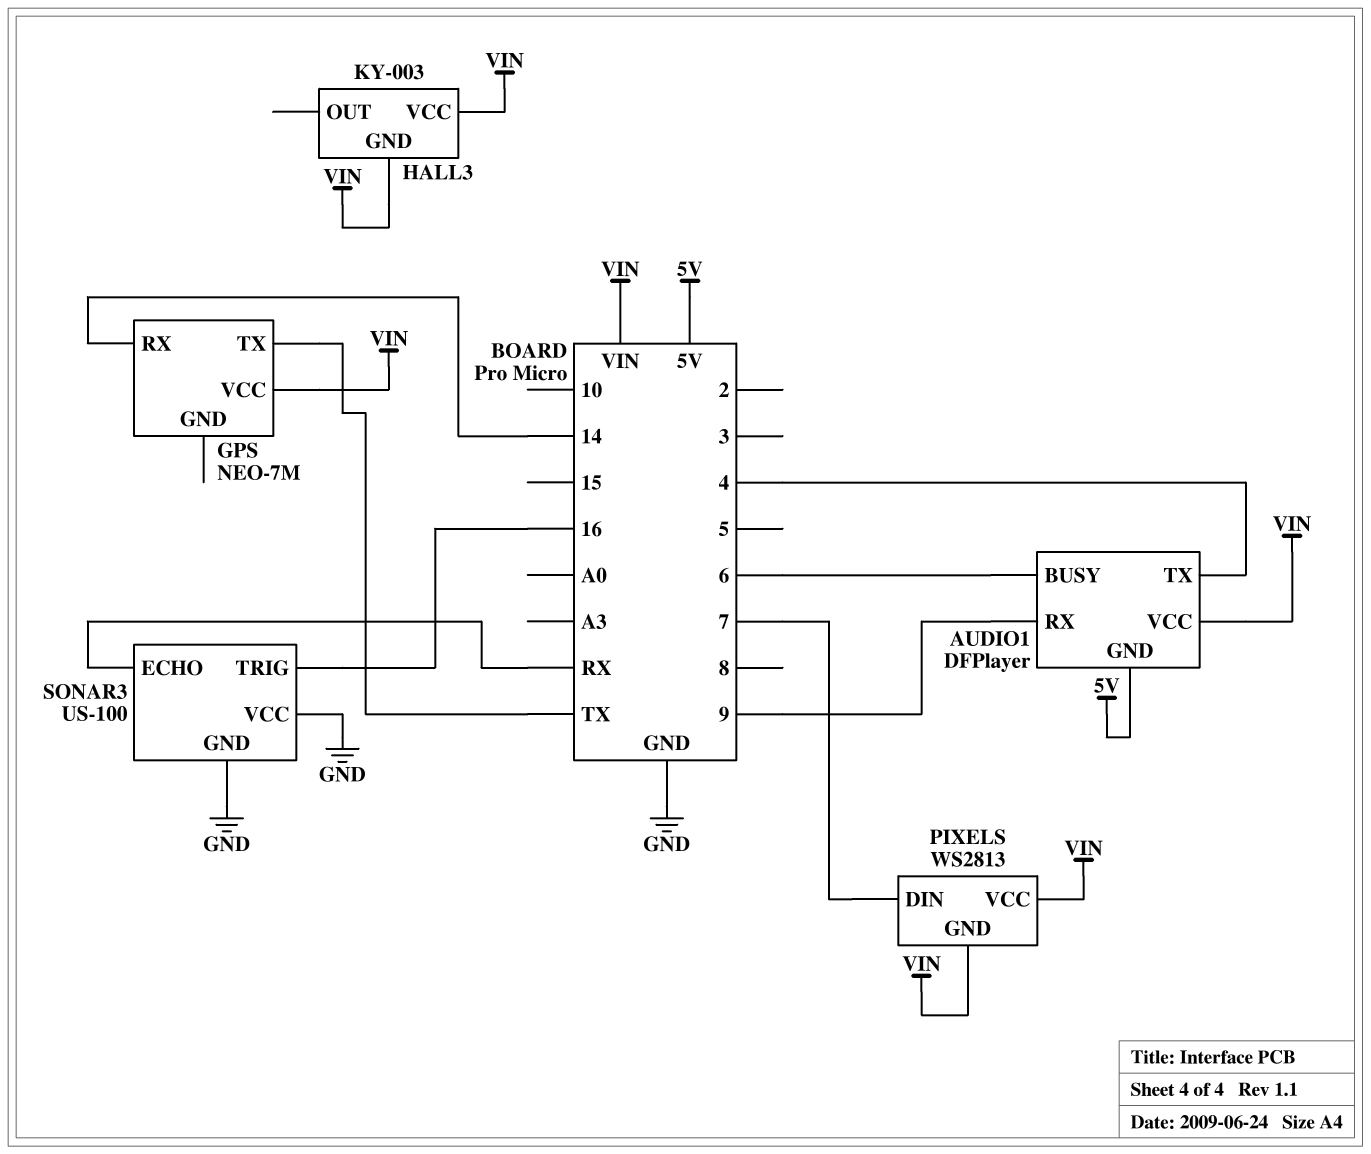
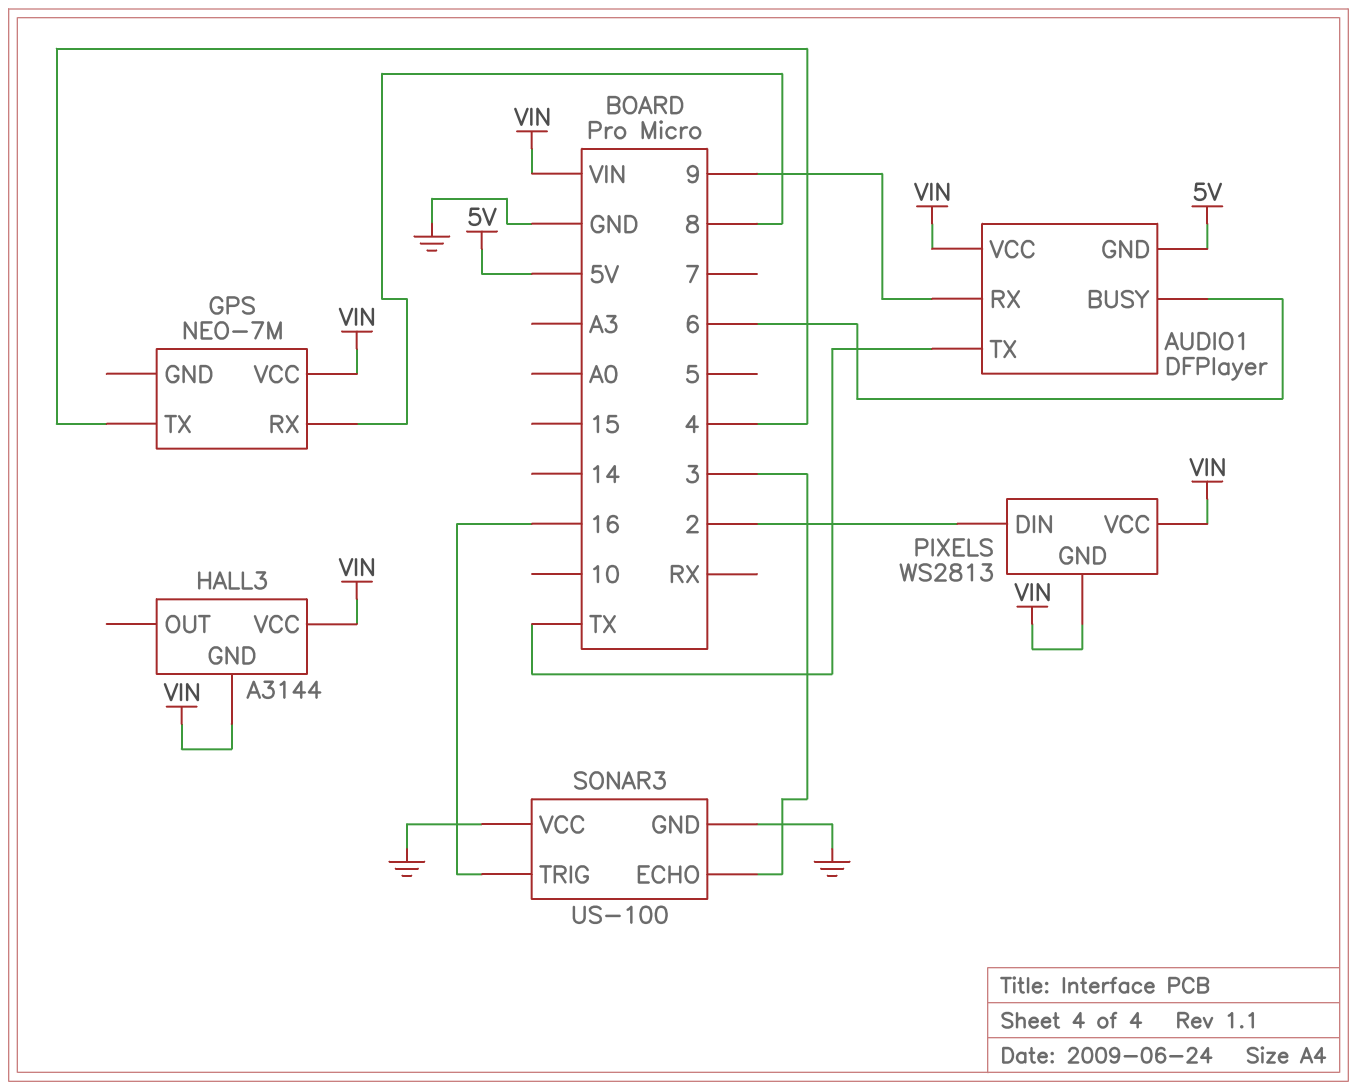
AUDIO1 pin TX: 4 -> TX
GPS pin RX: 14 -> 8
GPS pin TX: TX -> 4
HALL3: KY-003 -> A3144
PIXELS pin DIN: 7 -> 2
SONAR3 pin ECHO: RX -> 3

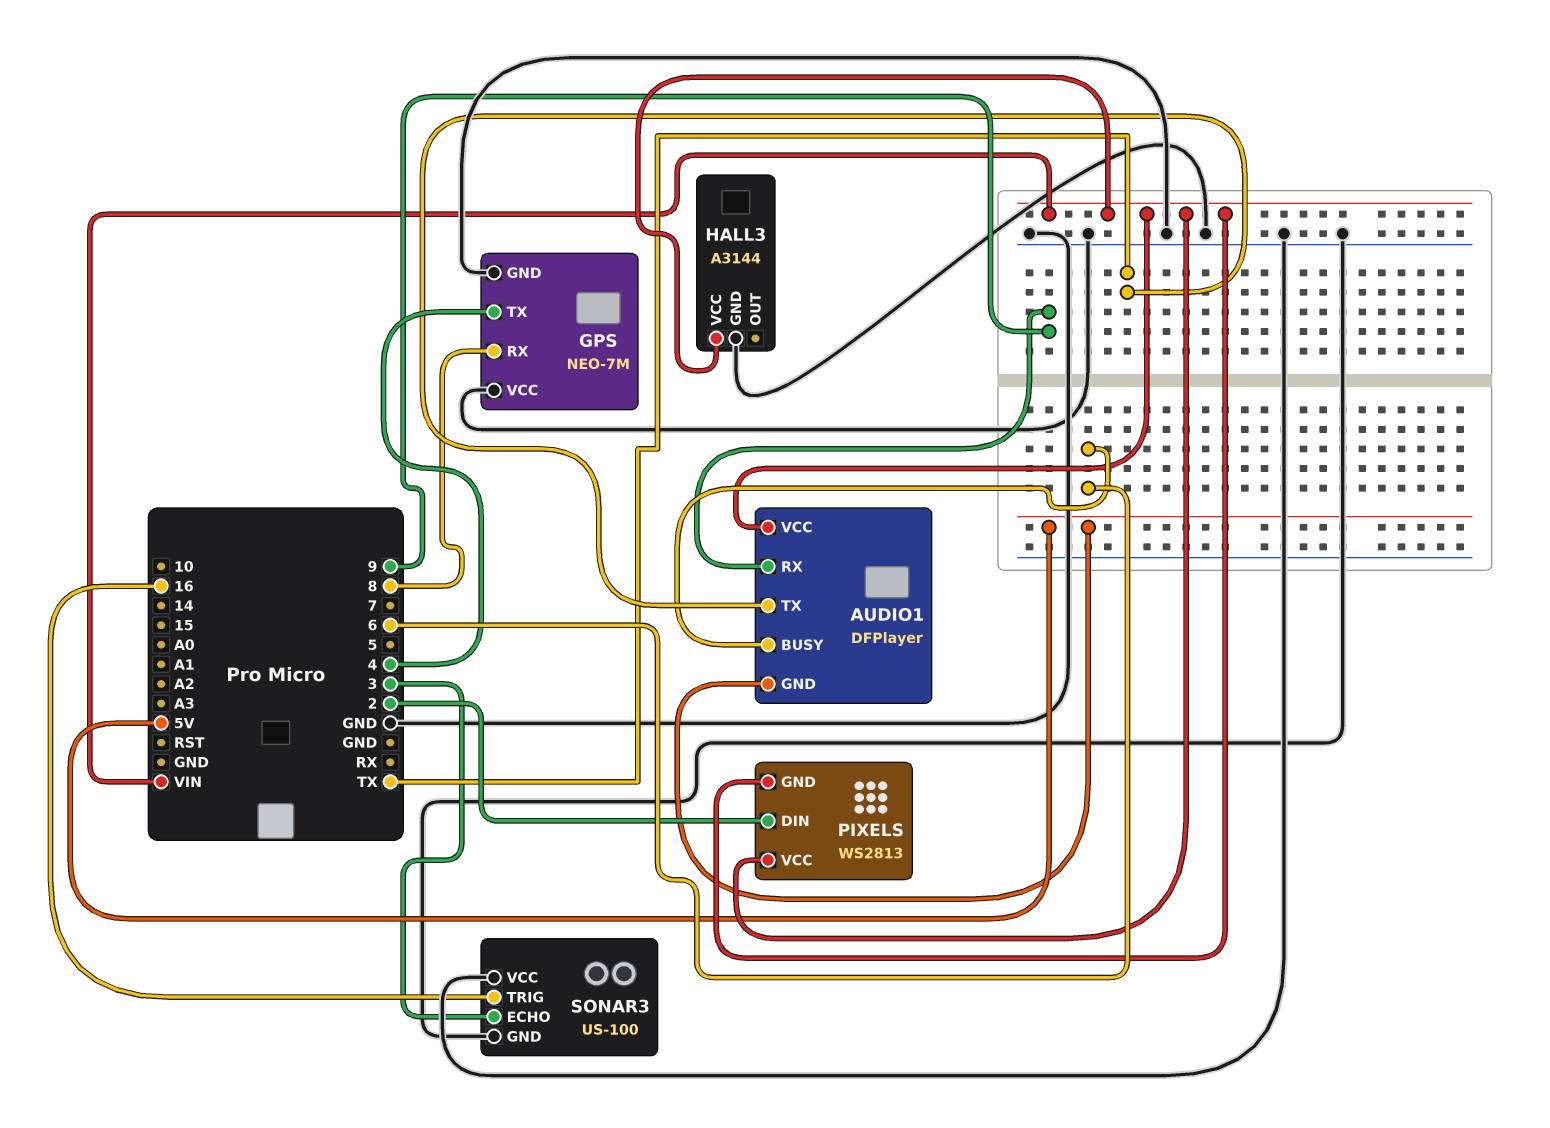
GPS pin GND: none -> GND
GPS pin VCC: VIN -> GND
HALL3 pin GND: VIN -> GND

